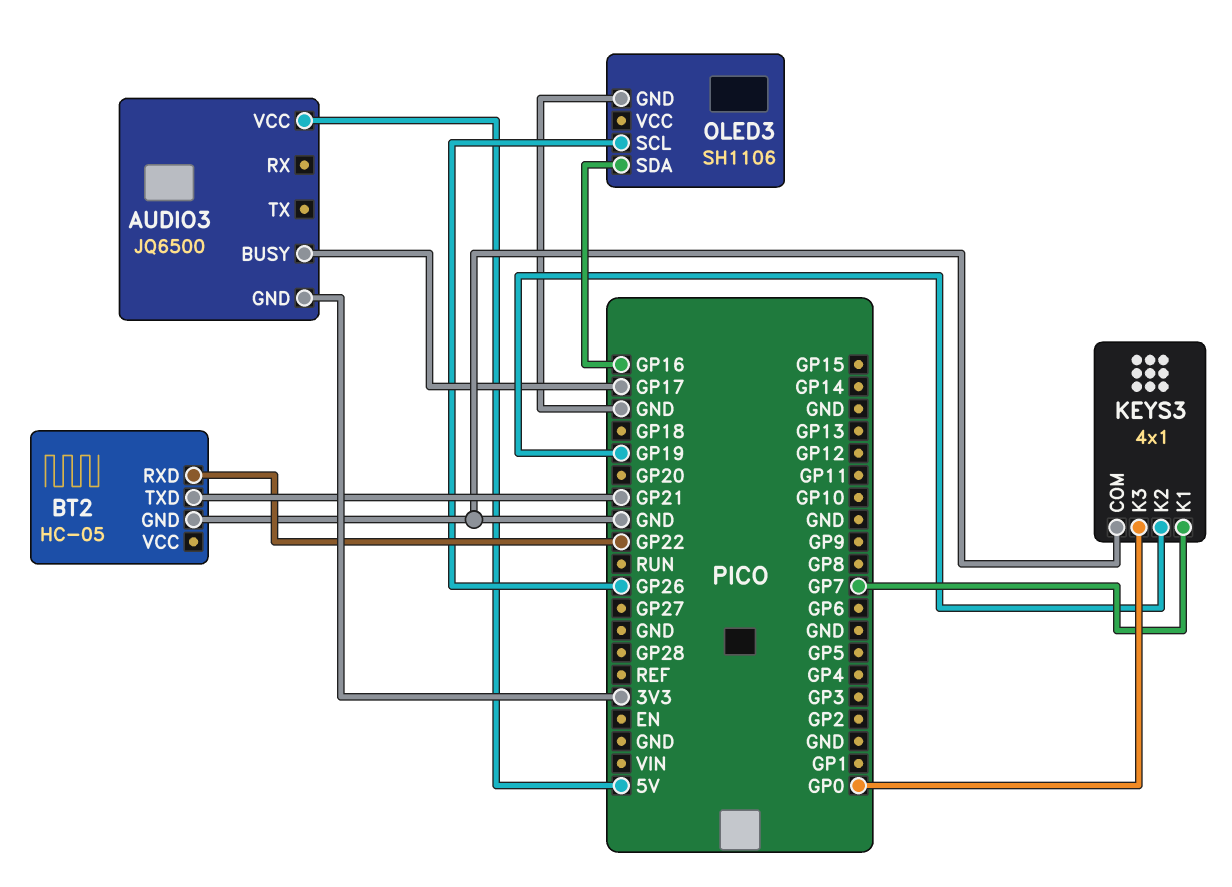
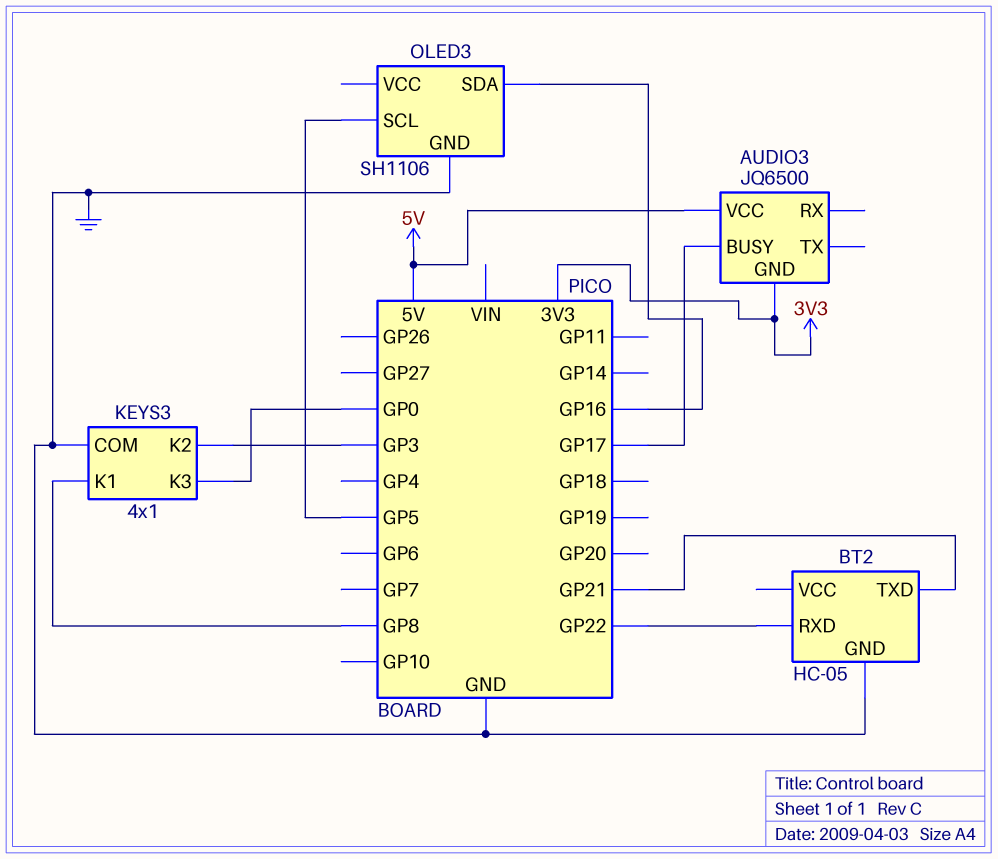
KEYS3 pin K1: GP7 -> GP8
KEYS3 pin K2: GP19 -> GP3
OLED3 pin SCL: GP26 -> GP5

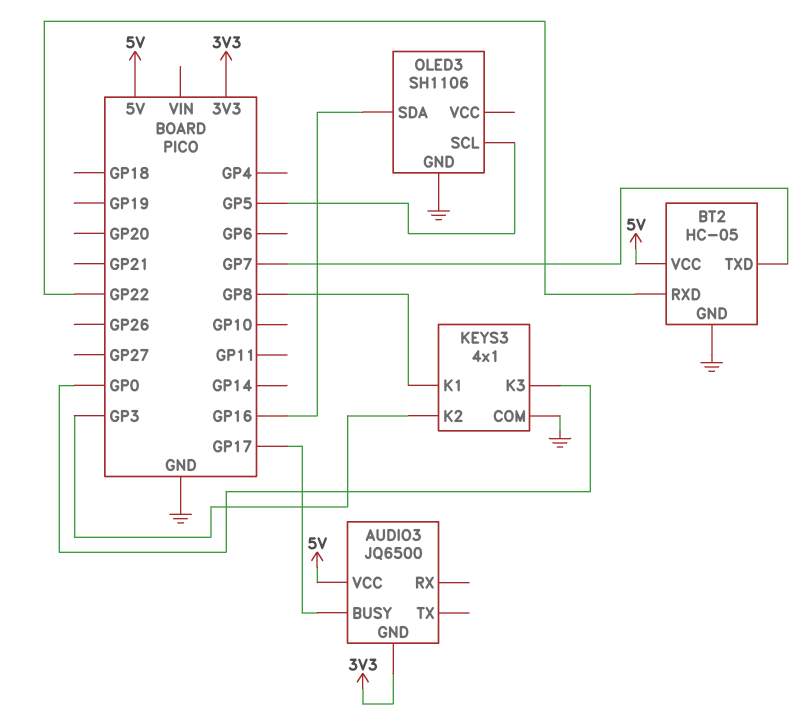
BT2 pin TXD: GP21 -> GP7
BT2 pin VCC: none -> 5V

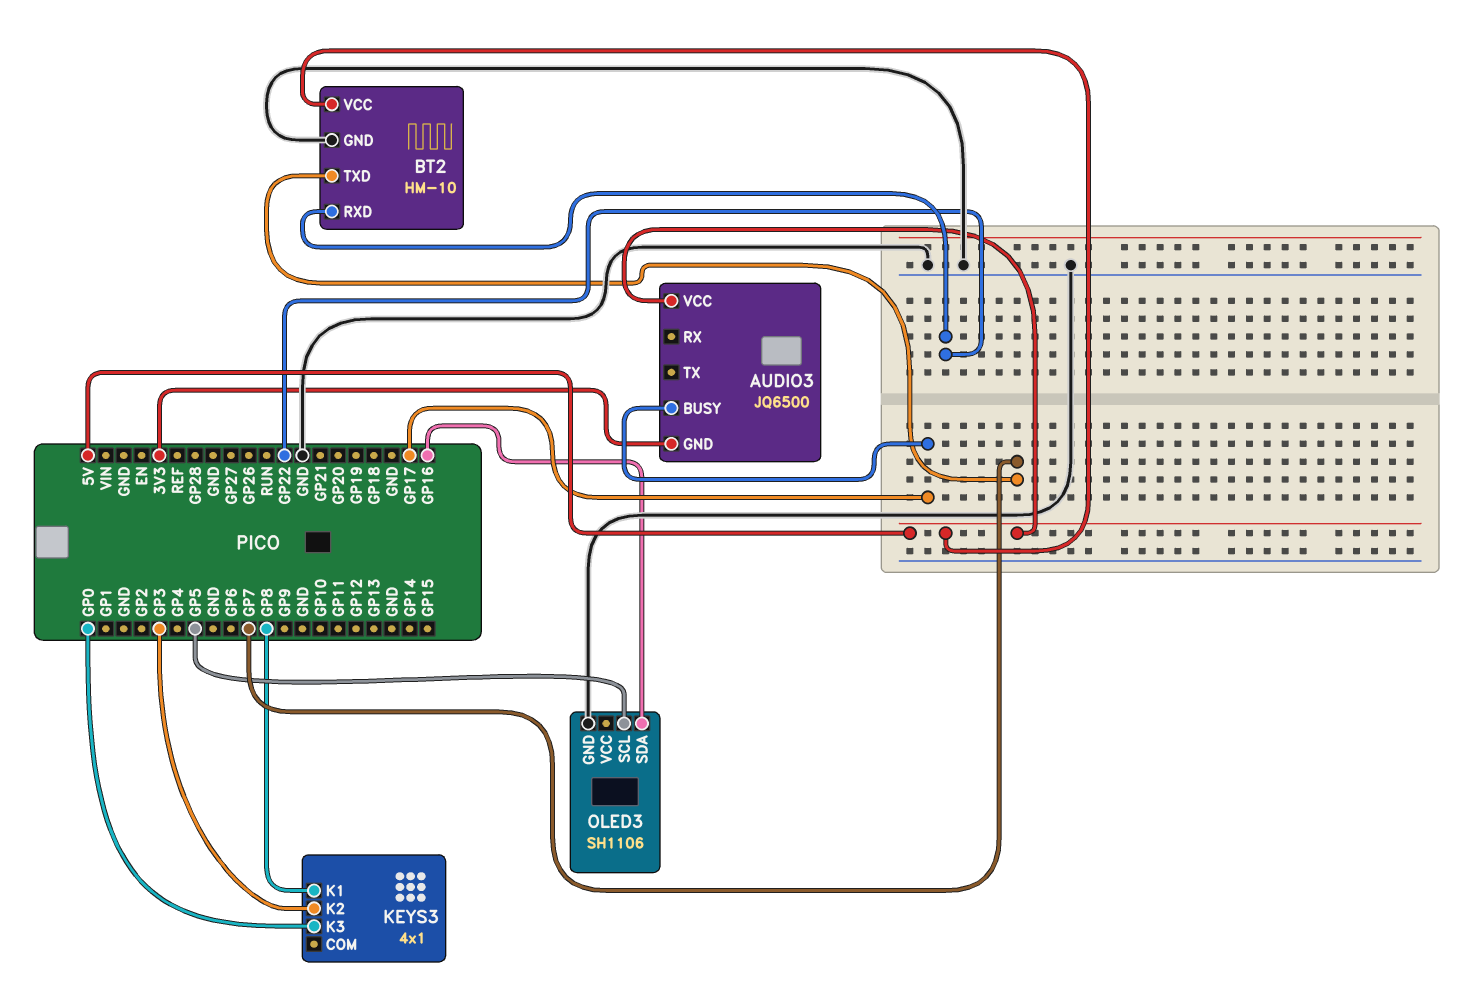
BT2: HC-05 -> HM-10
KEYS3 pin COM: GND -> none

